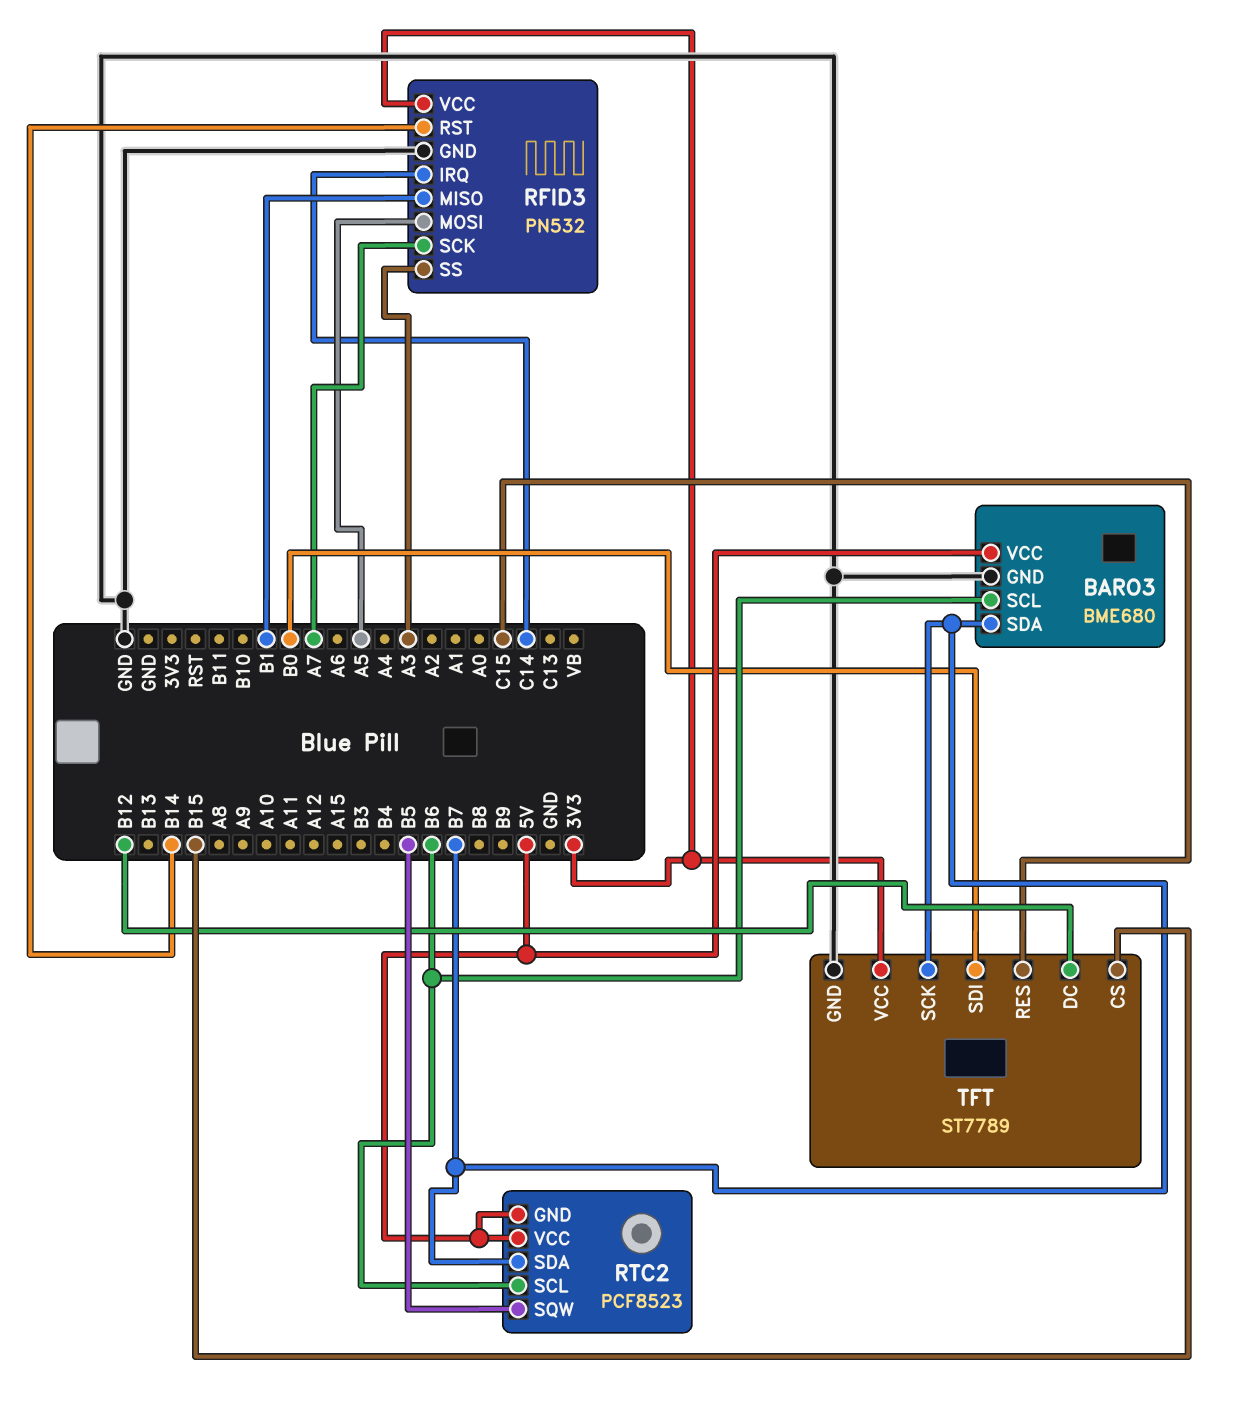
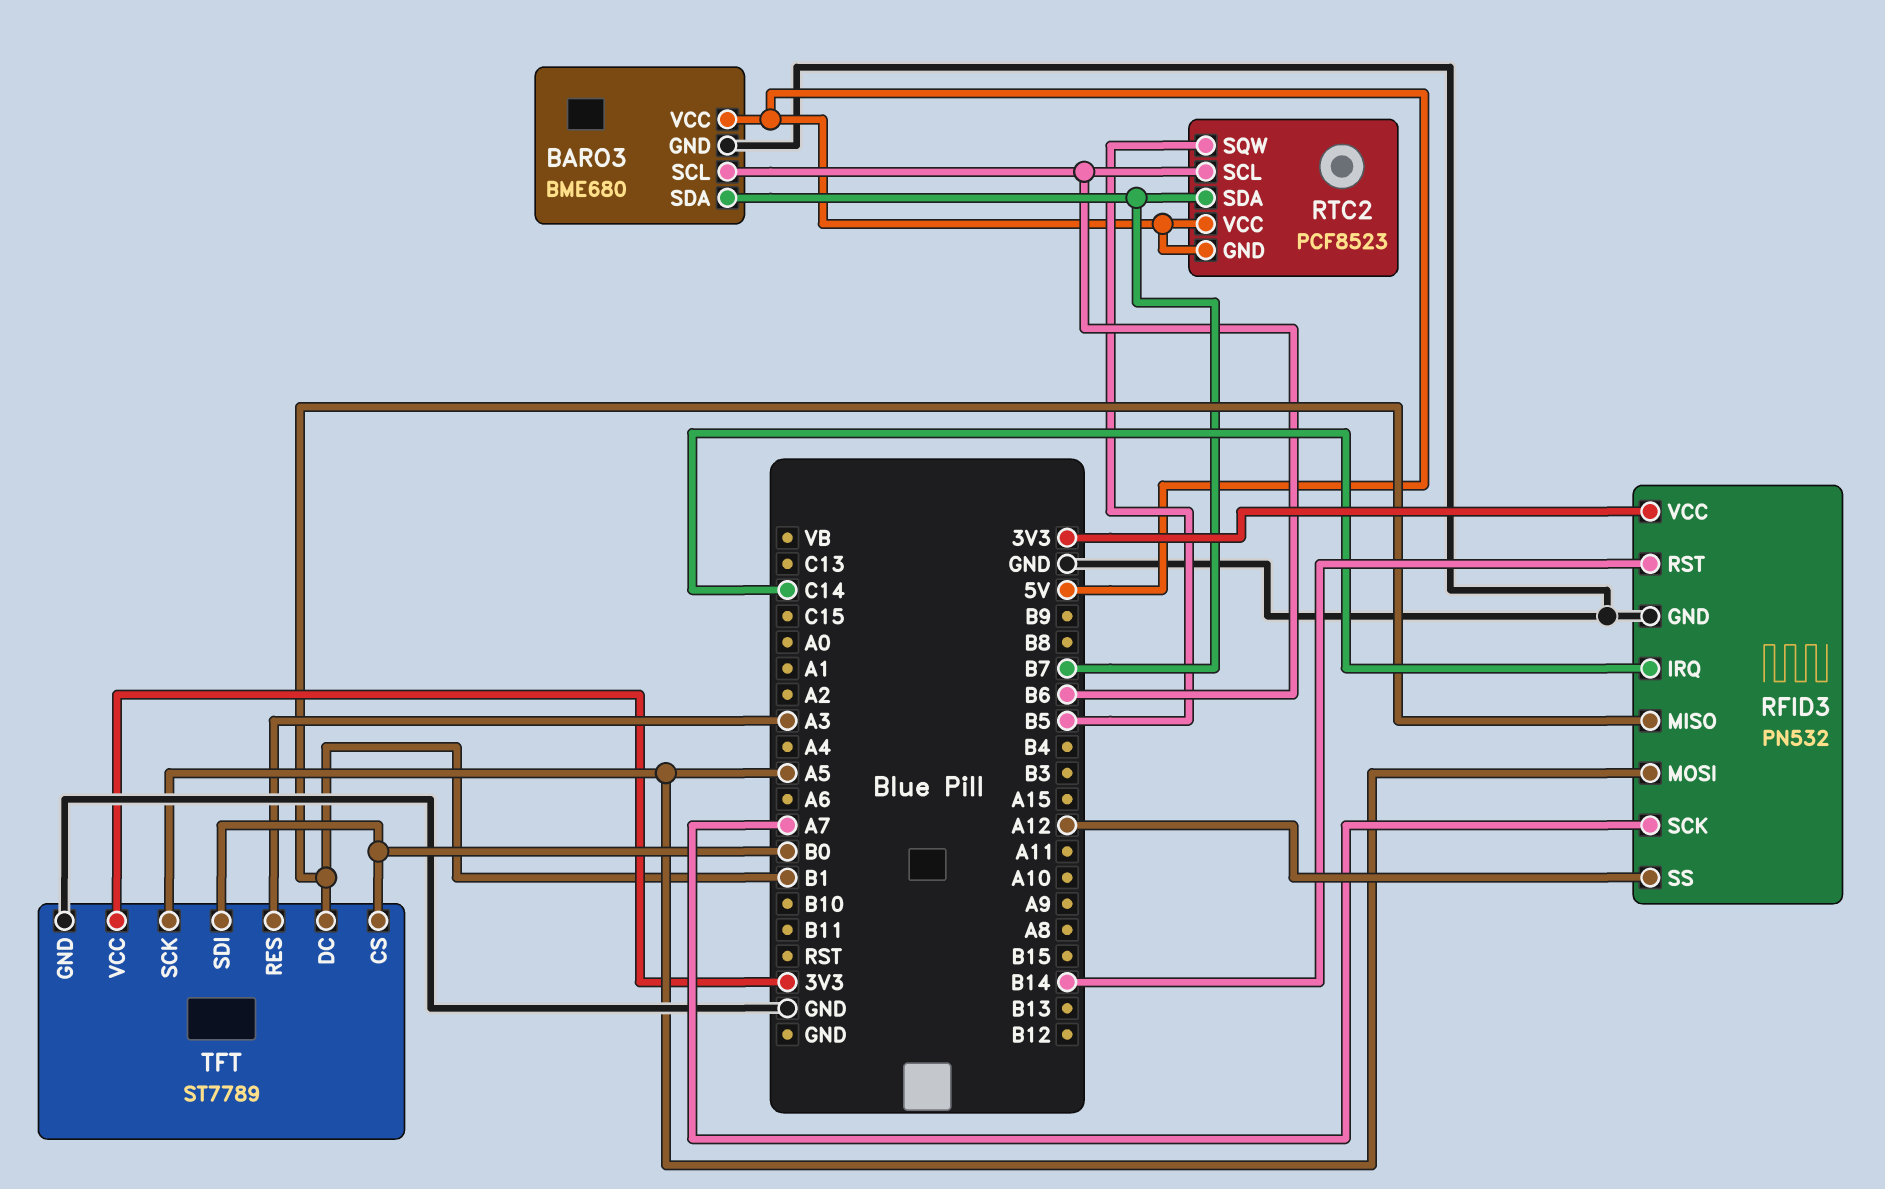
RFID3 pin SS: A3 -> A12
TFT pin CS: B15 -> B0
TFT pin DC: B12 -> B1
TFT pin RES: C15 -> A3
TFT pin SCK: B7 -> A5

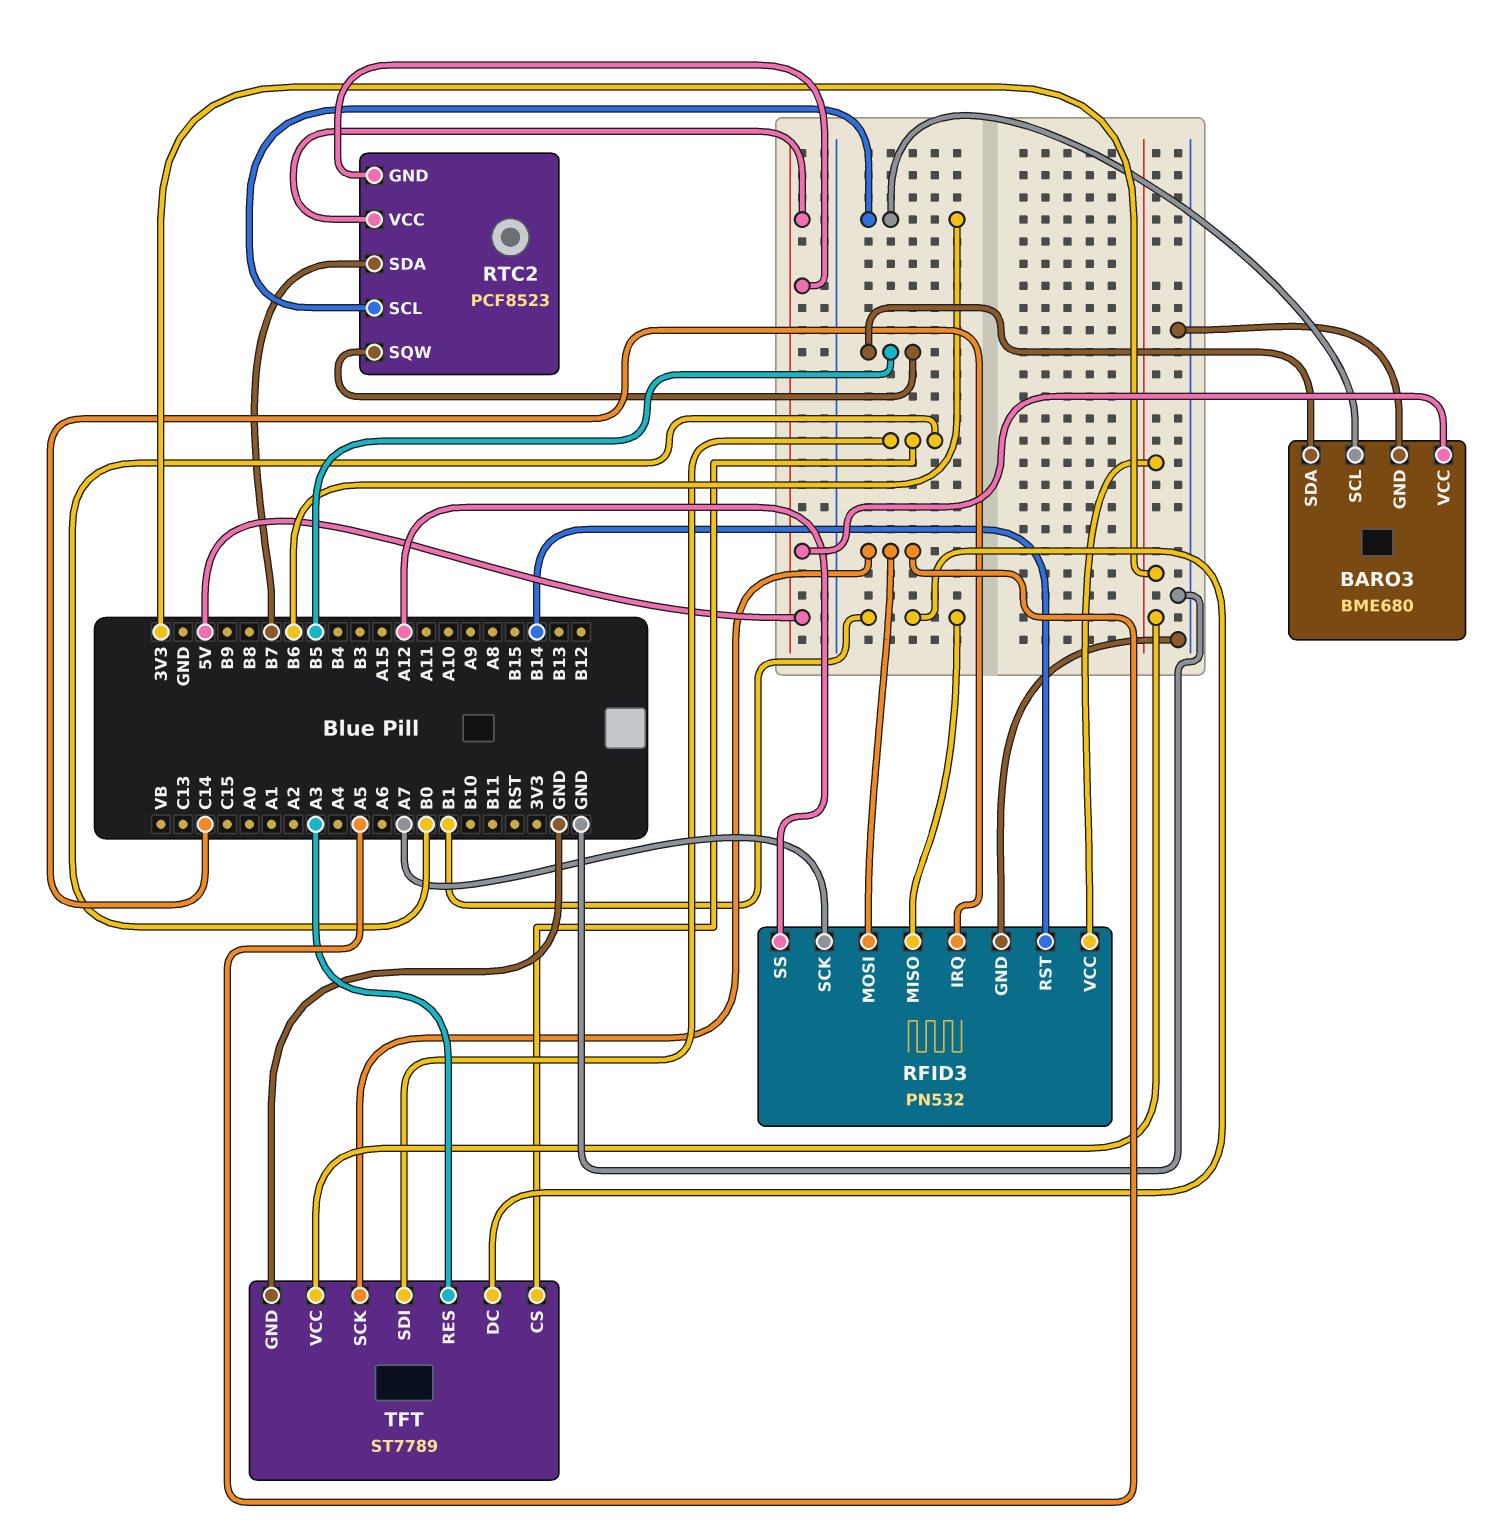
BARO3 pin SDA: B7 -> B5

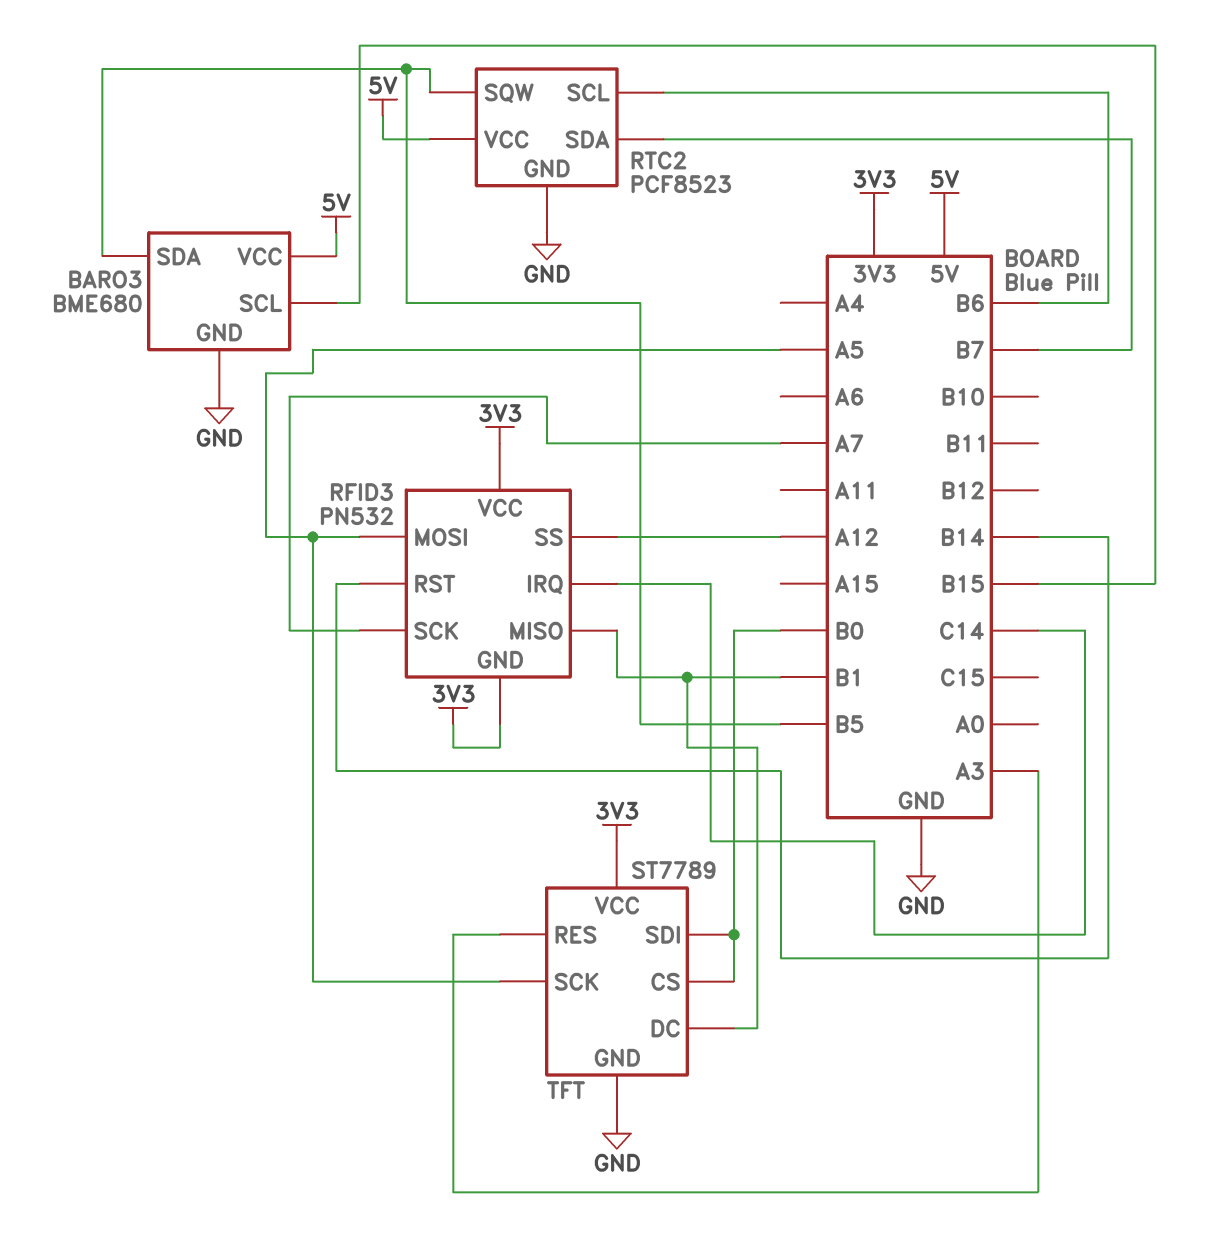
BARO3 pin SCL: B6 -> B15
RFID3 pin GND: GND -> 3V3
RTC2 pin GND: 5V -> GND

